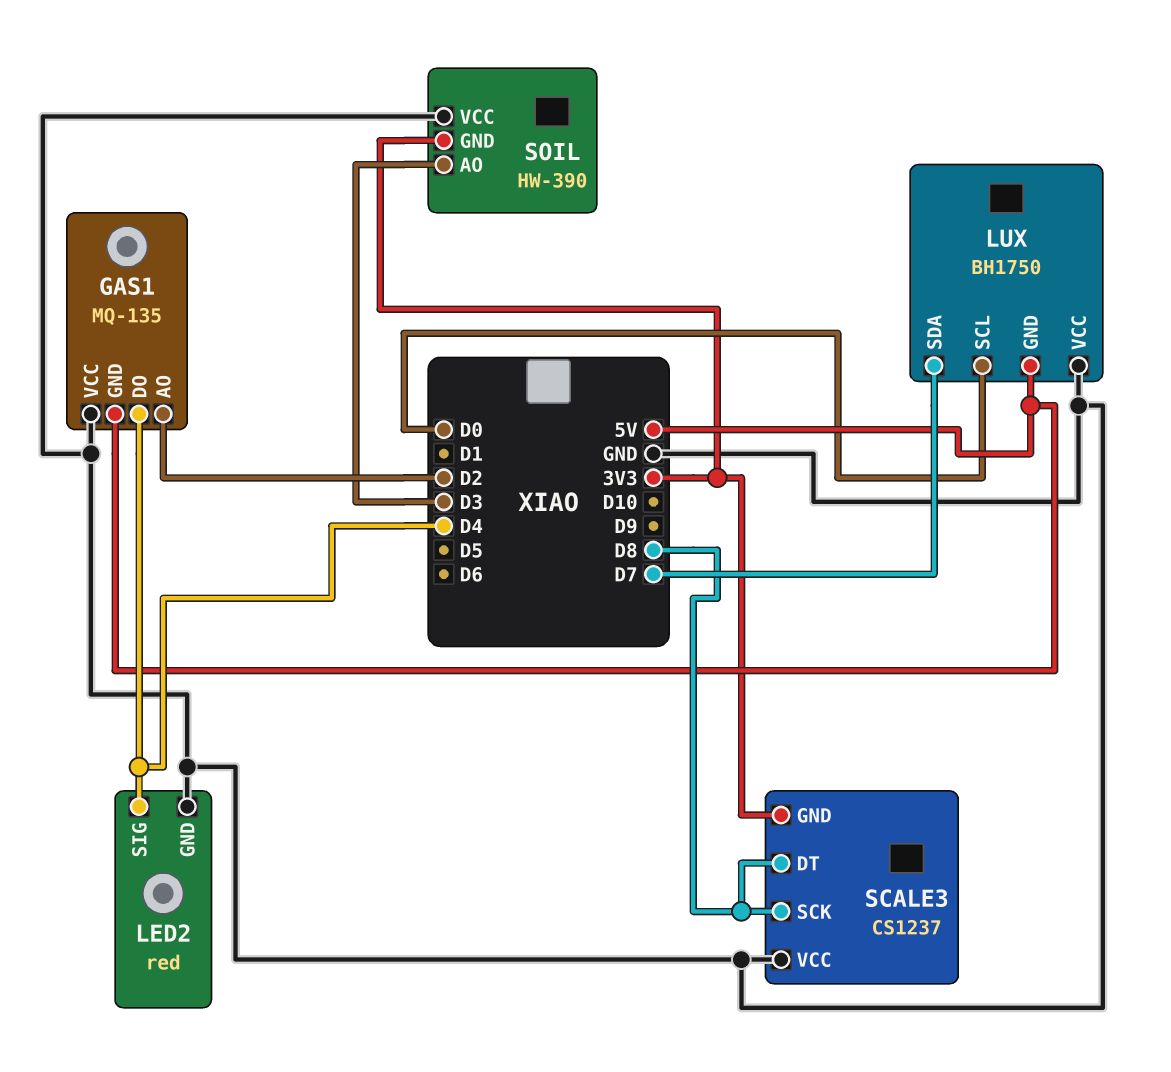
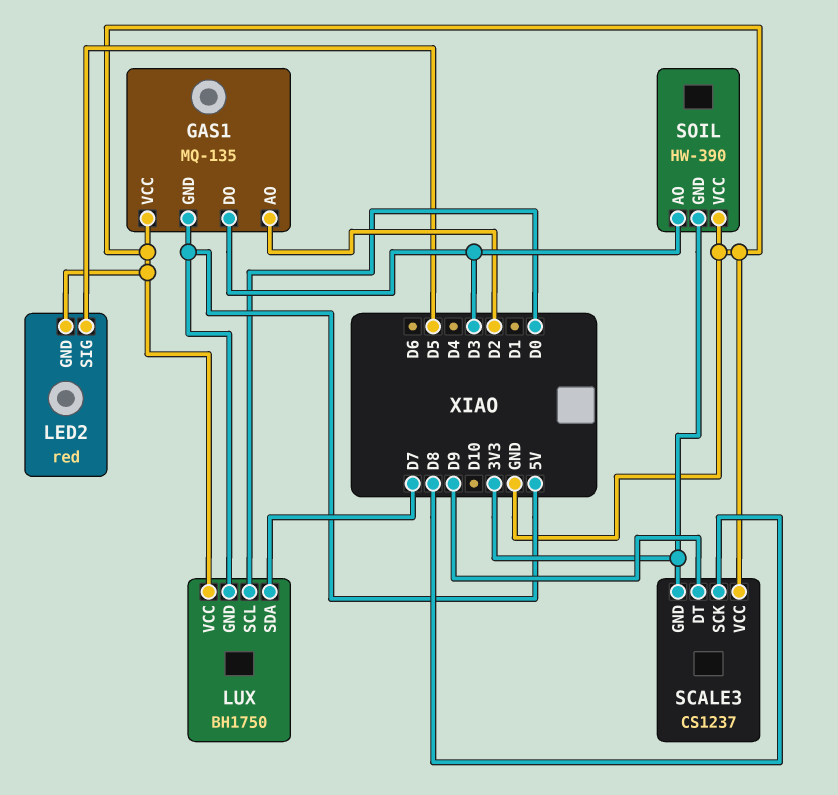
GAS1 pin DO: D4 -> D3
LED2 pin SIG: D4 -> D5
SCALE3 pin DT: D8 -> D9

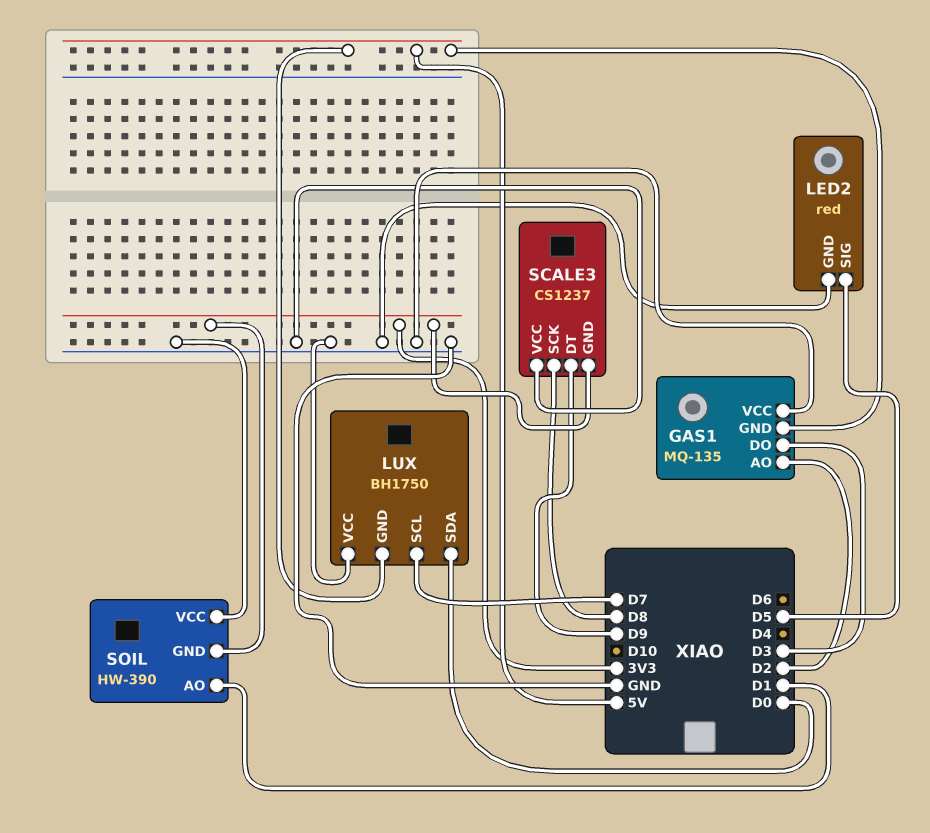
LUX pin SCL: D0 -> D7
LUX pin SDA: D7 -> D0
SOIL pin AO: D3 -> D1

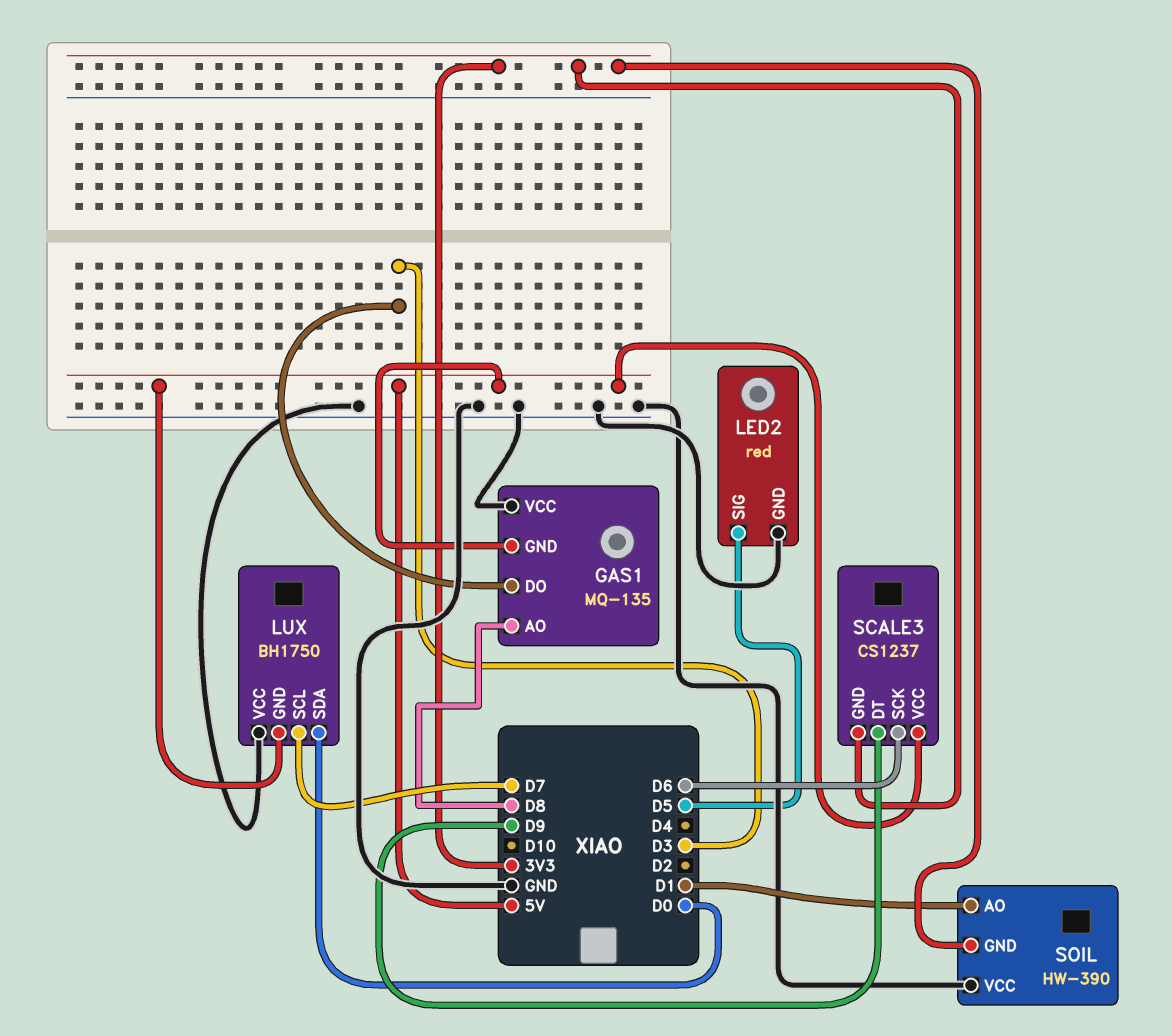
GAS1 pin AO: D2 -> D8
SCALE3 pin SCK: D8 -> D6
SCALE3 pin VCC: GND -> 5V

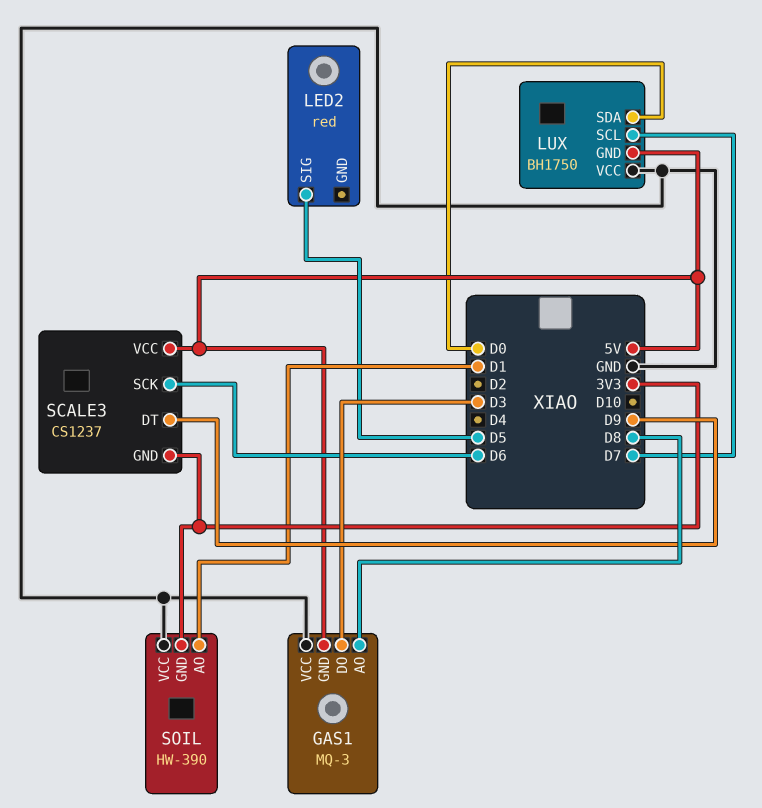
GAS1: MQ-135 -> MQ-3
LED2 pin GND: GND -> none

